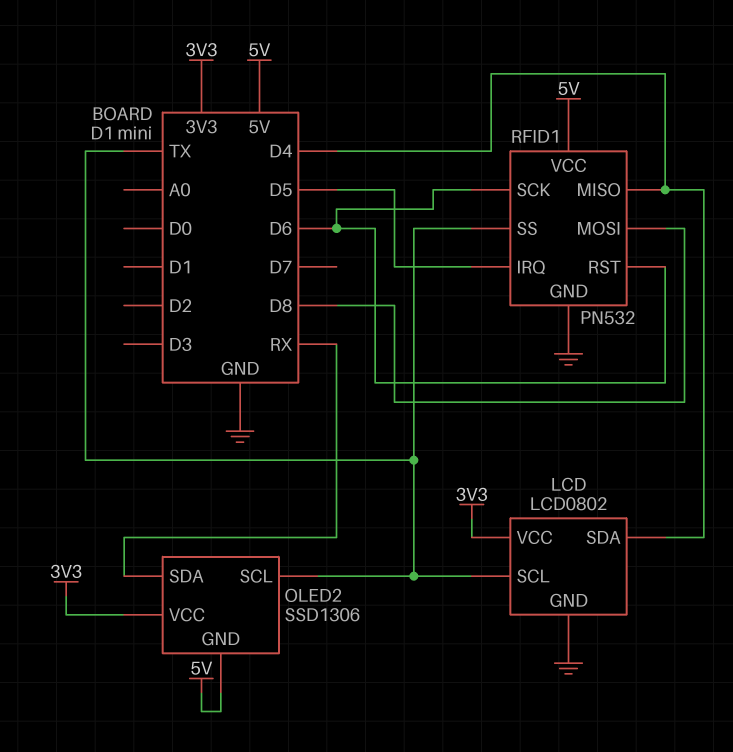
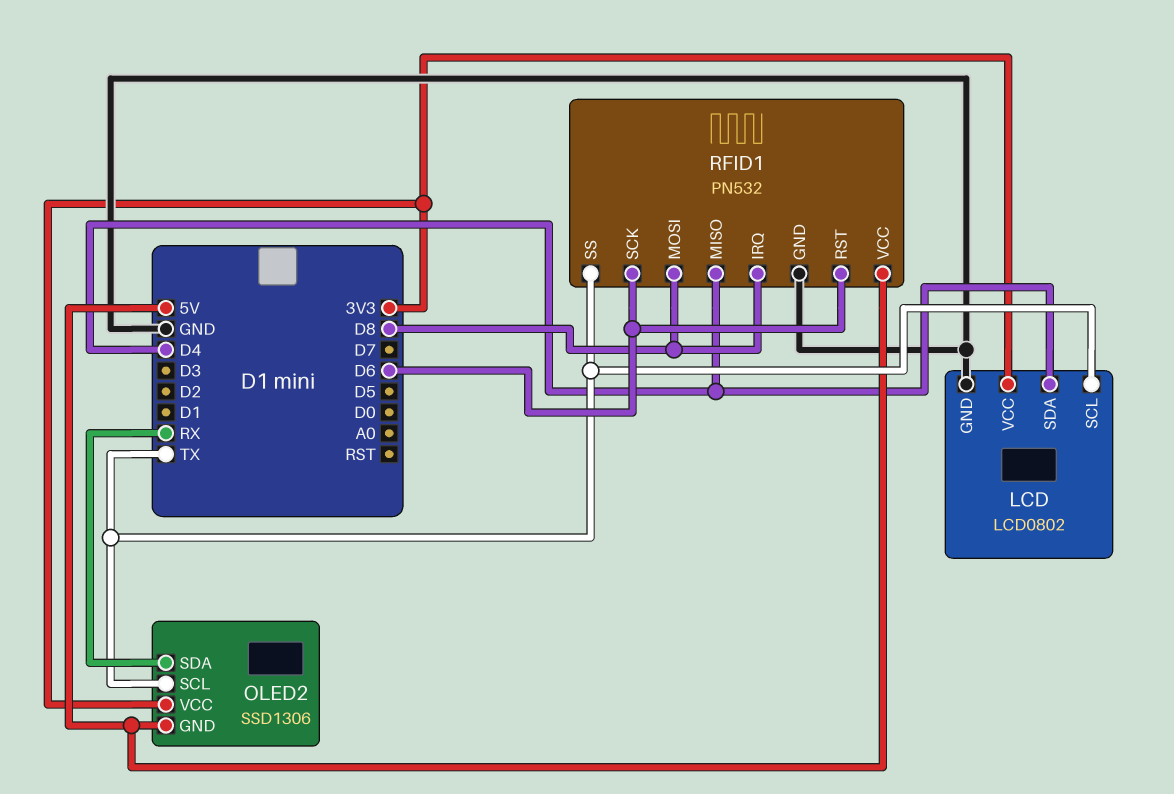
RFID1 pin IRQ: D5 -> D8

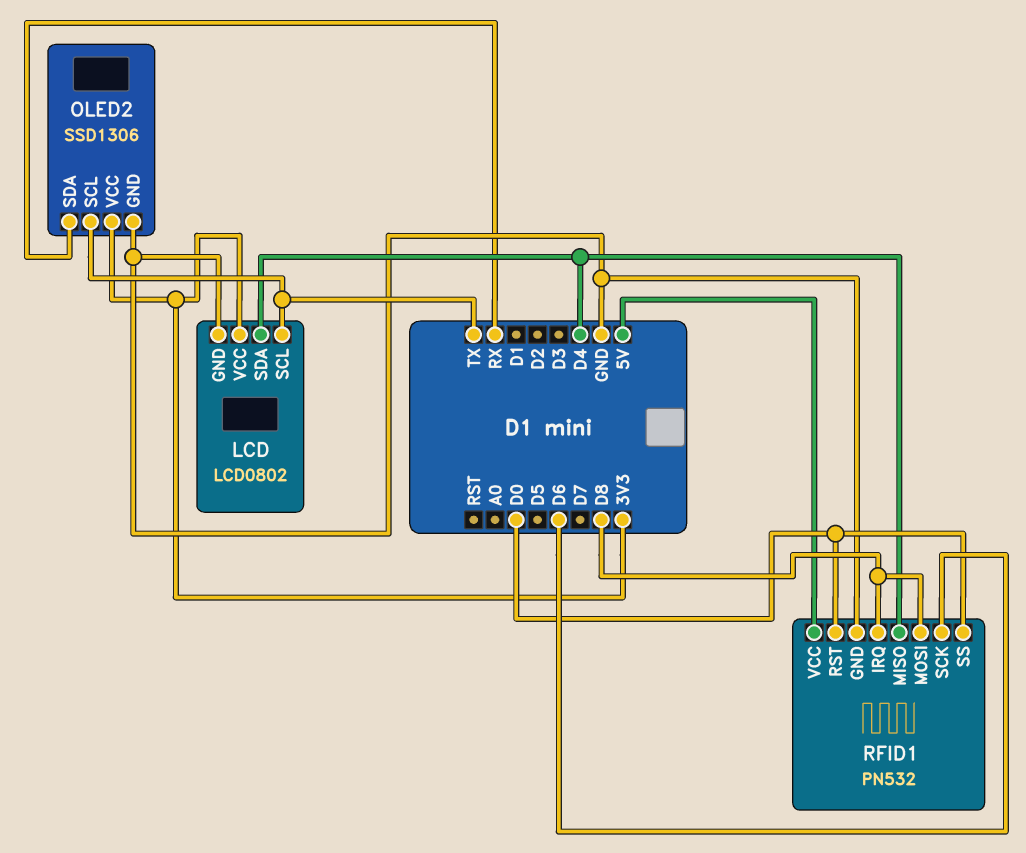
OLED2 pin GND: 5V -> GND
RFID1 pin RST: D6 -> D0
RFID1 pin SS: TX -> D0

